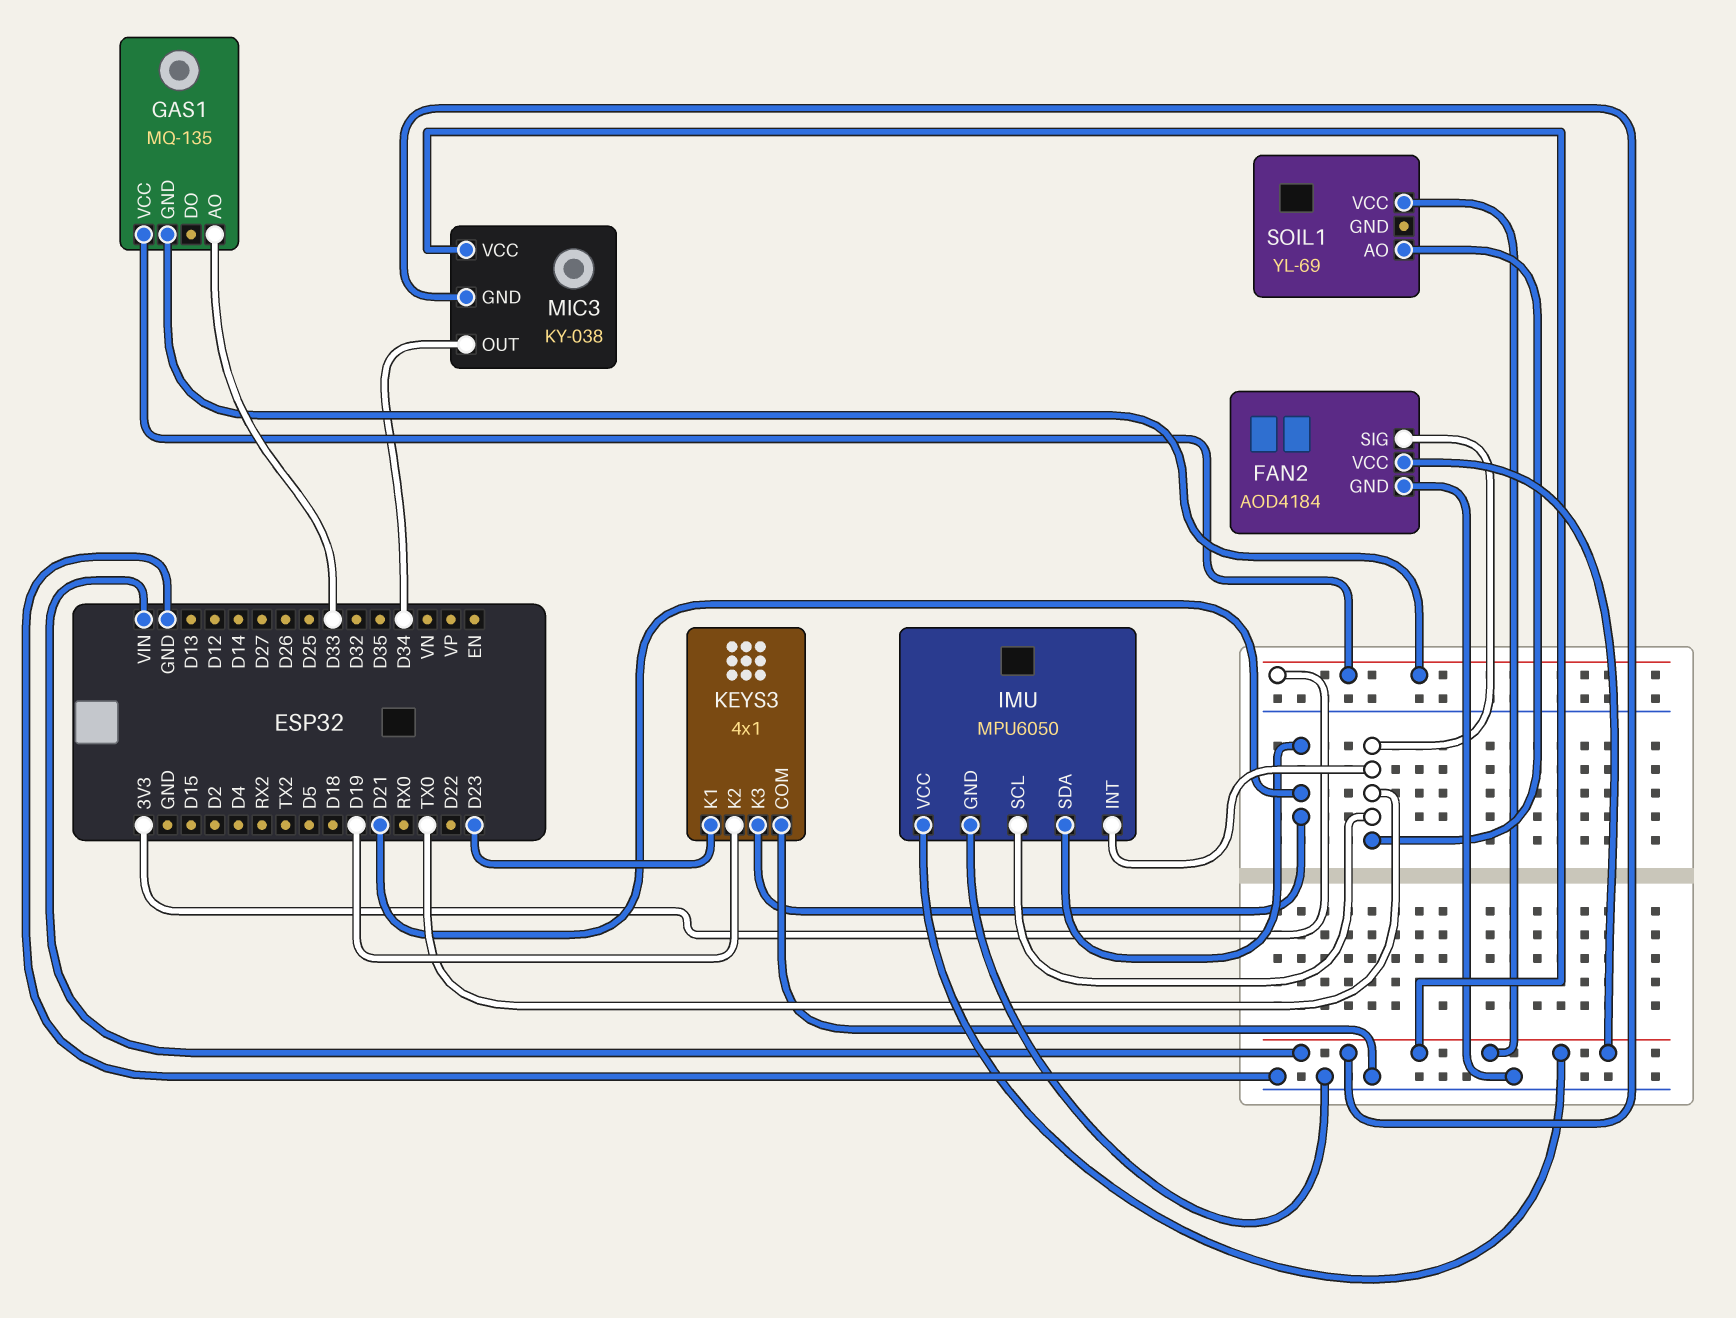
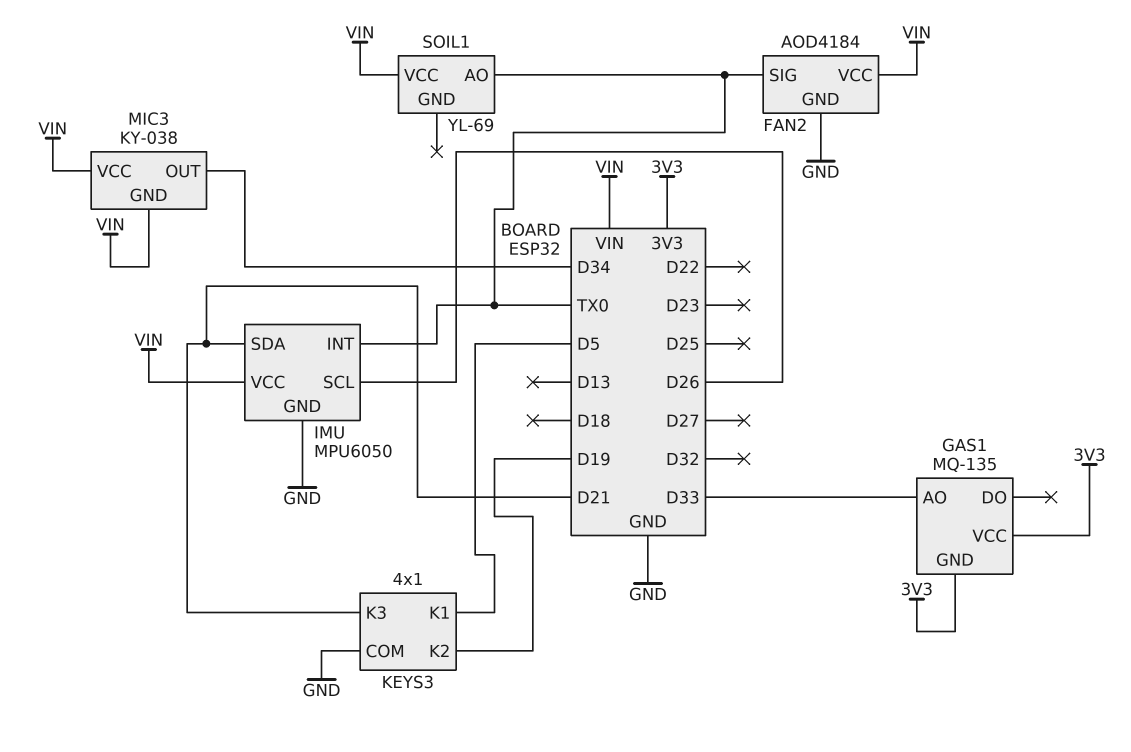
IMU pin SCL: TX0 -> D26
KEYS3 pin K1: D23 -> D5

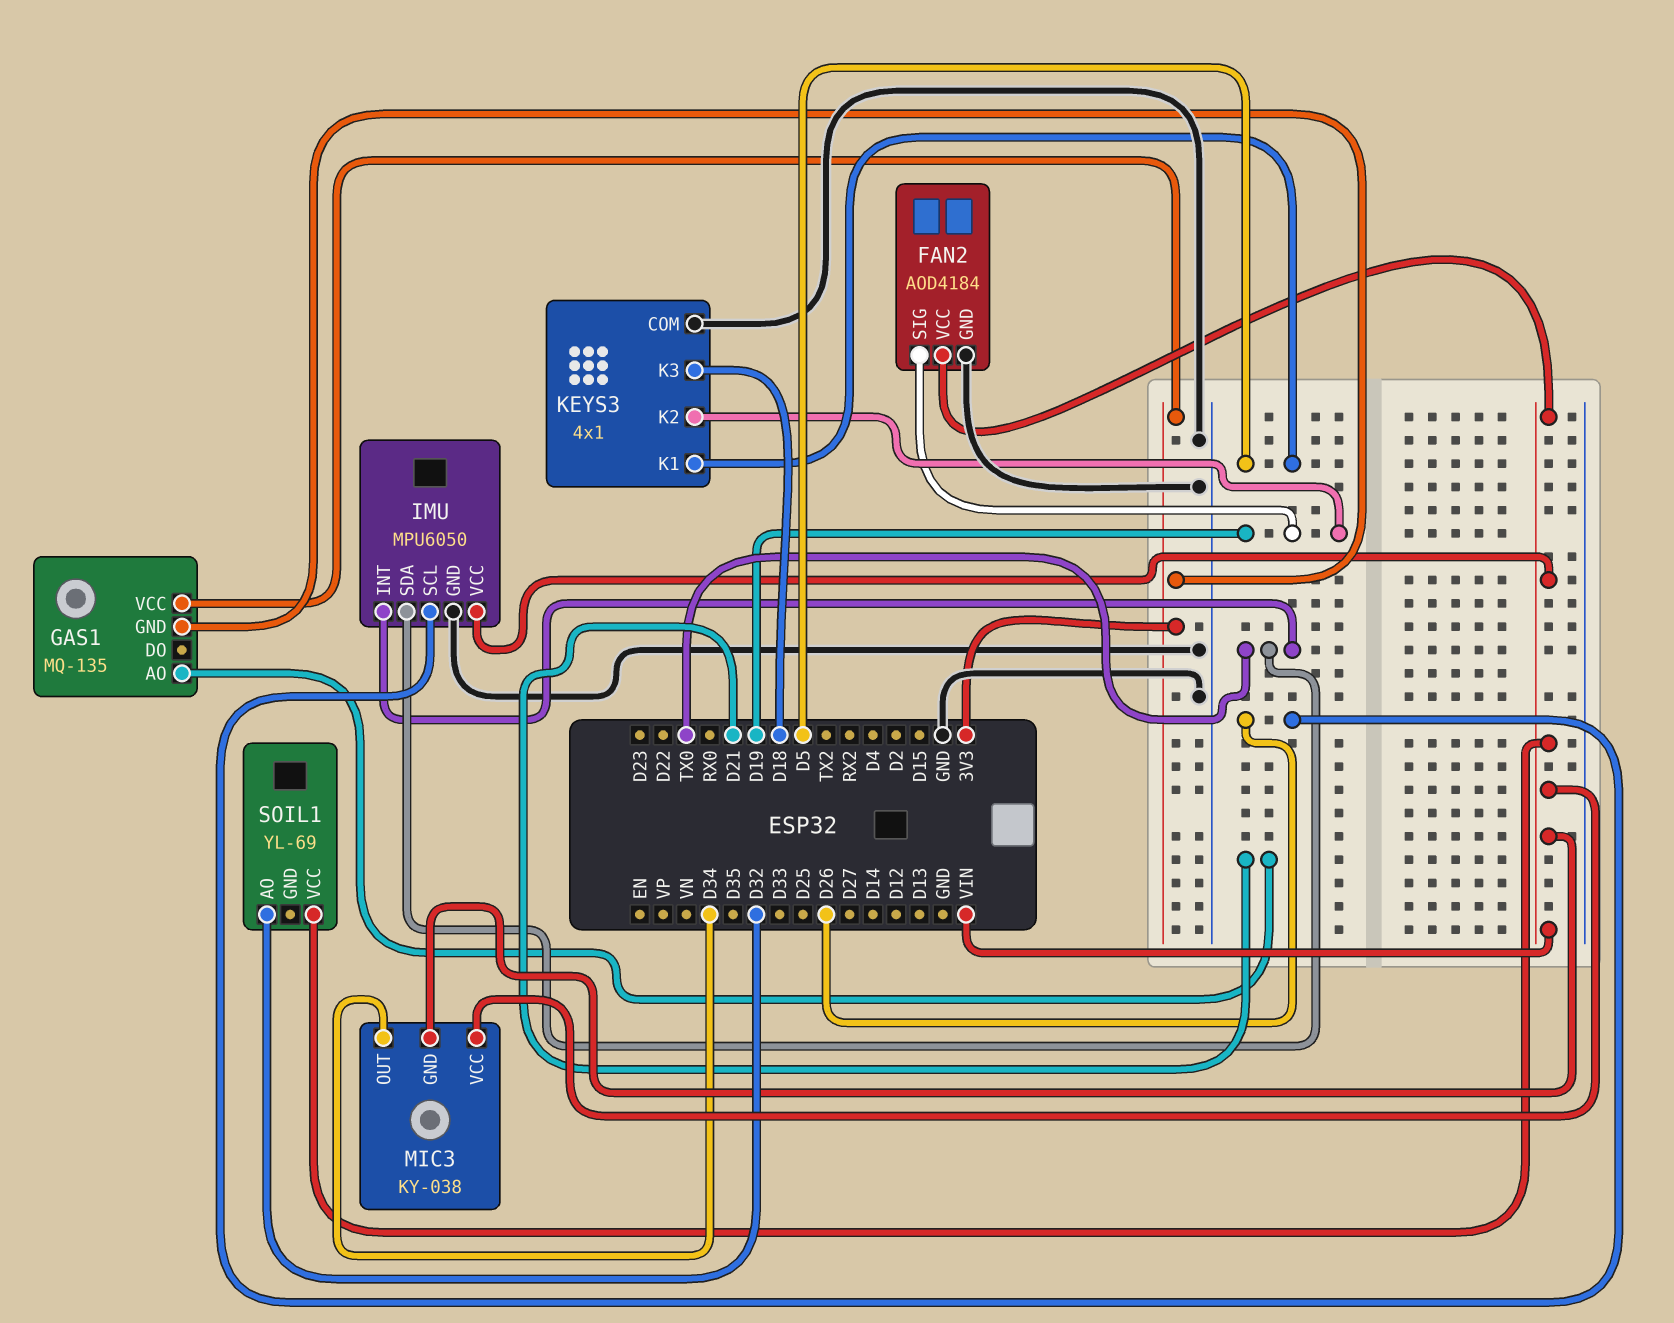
FAN2 pin SIG: TX0 -> D19
GAS1 pin AO: D33 -> D21
IMU pin SDA: D21 -> TX0
KEYS3 pin K3: D21 -> D18
SOIL1 pin AO: TX0 -> D32

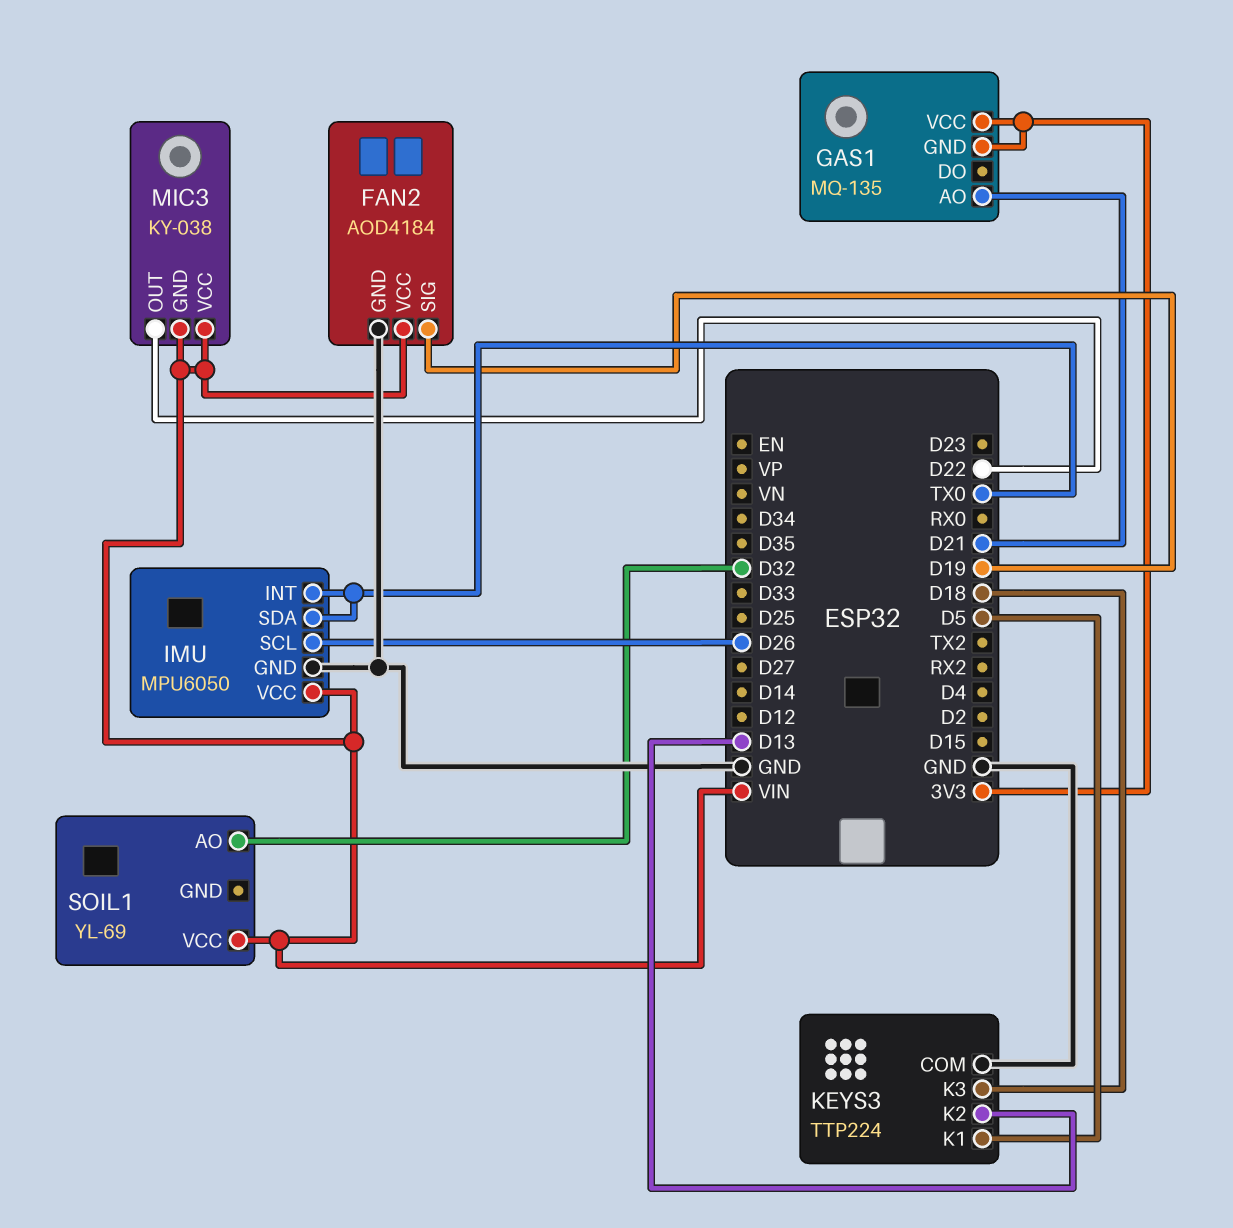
KEYS3: 4x1 -> TTP224
KEYS3 pin K2: D19 -> D13
MIC3 pin OUT: D34 -> D22

